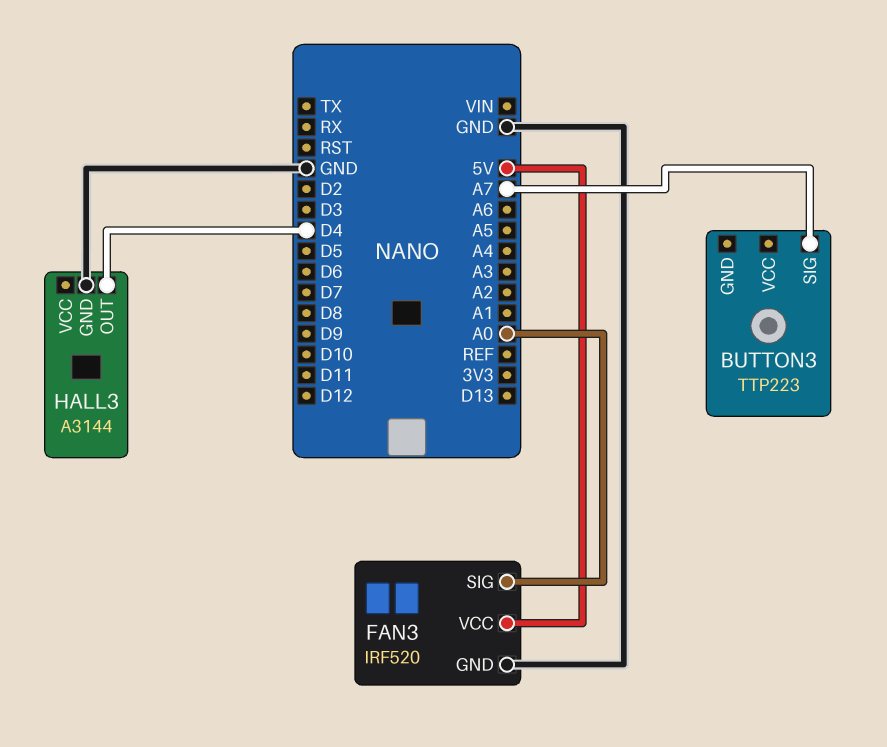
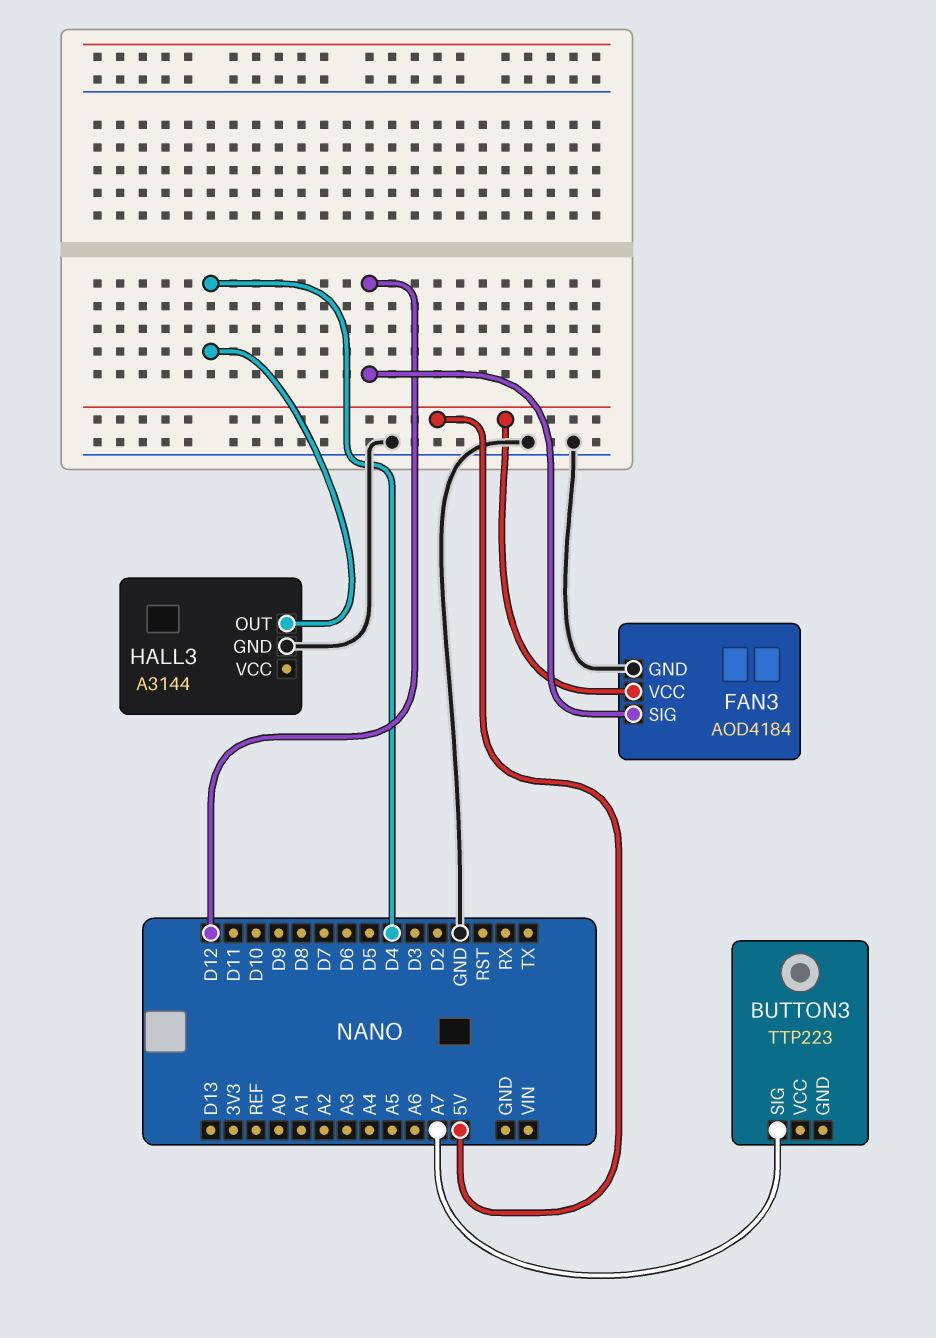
FAN3: IRF520 -> AOD4184
FAN3 pin SIG: A0 -> D12

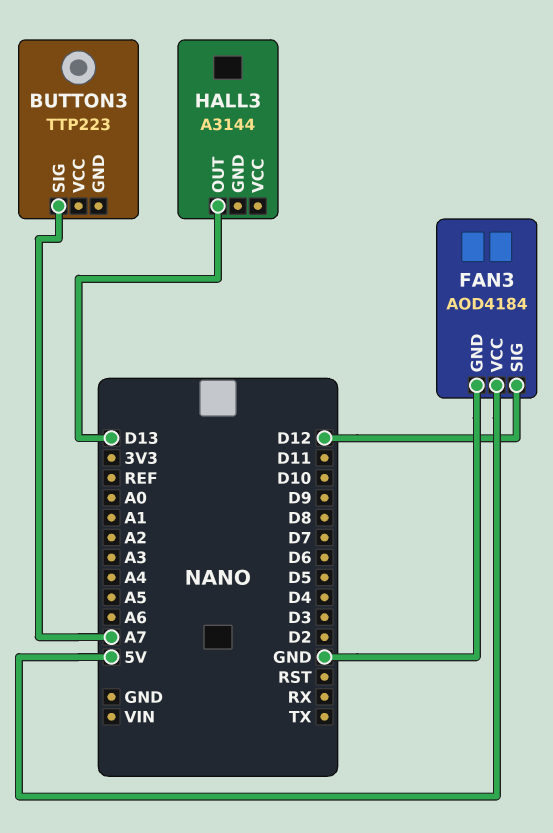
HALL3 pin GND: GND -> none
HALL3 pin OUT: D4 -> D13

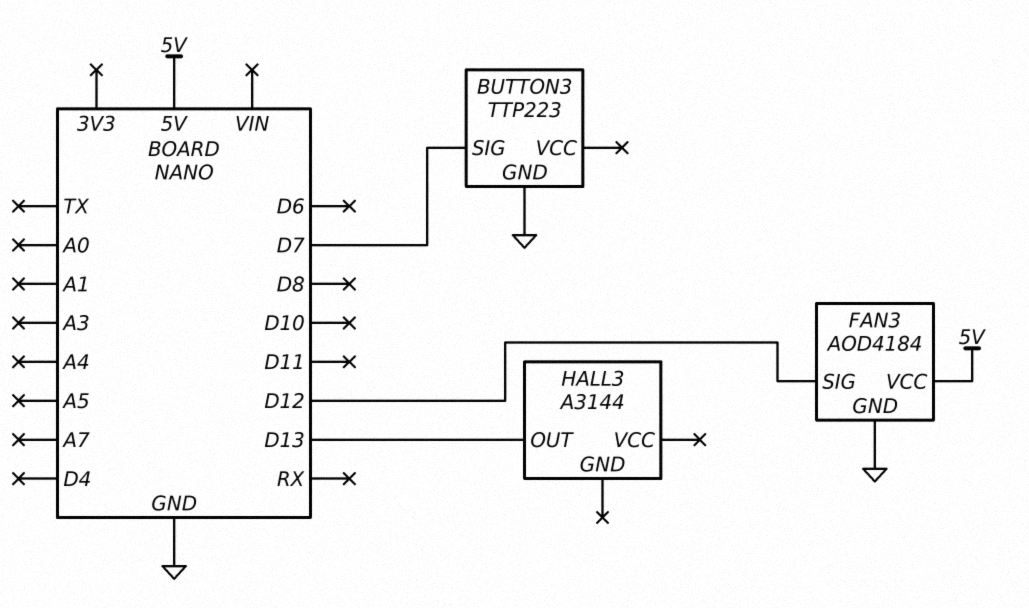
BUTTON3 pin GND: none -> GND
BUTTON3 pin SIG: A7 -> D7

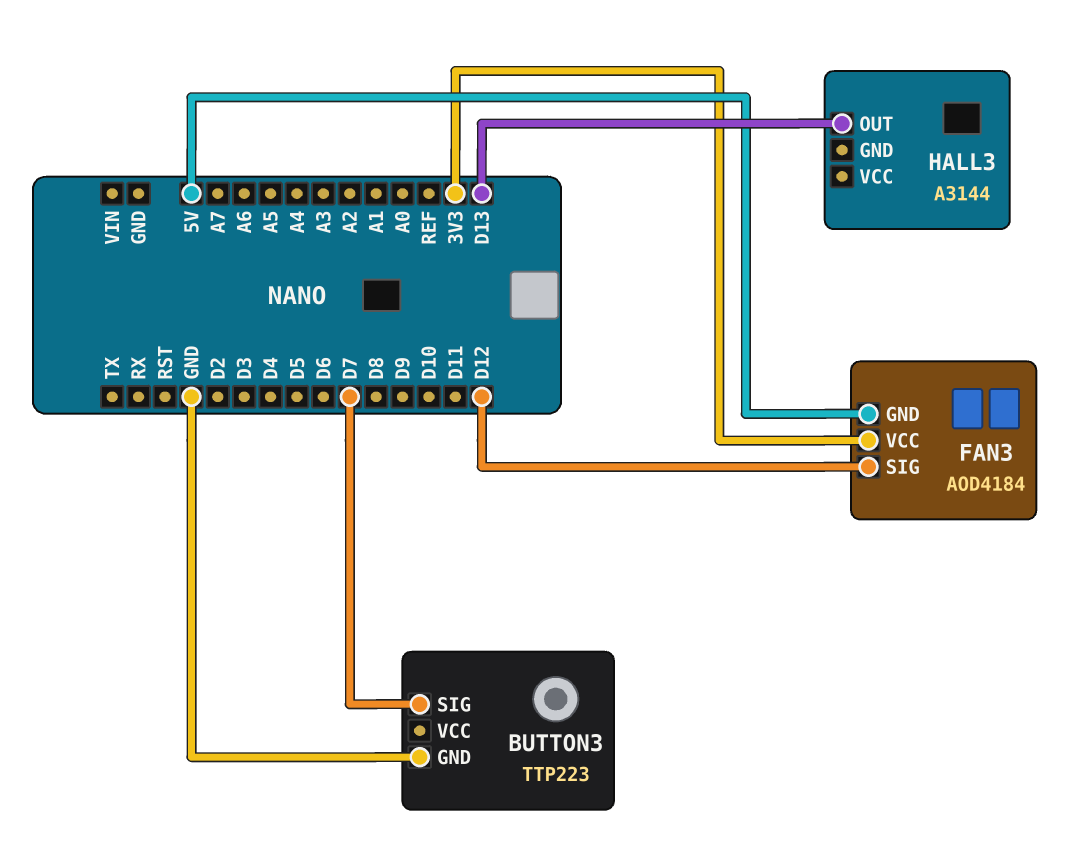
FAN3 pin GND: GND -> 5V
FAN3 pin VCC: 5V -> 3V3

